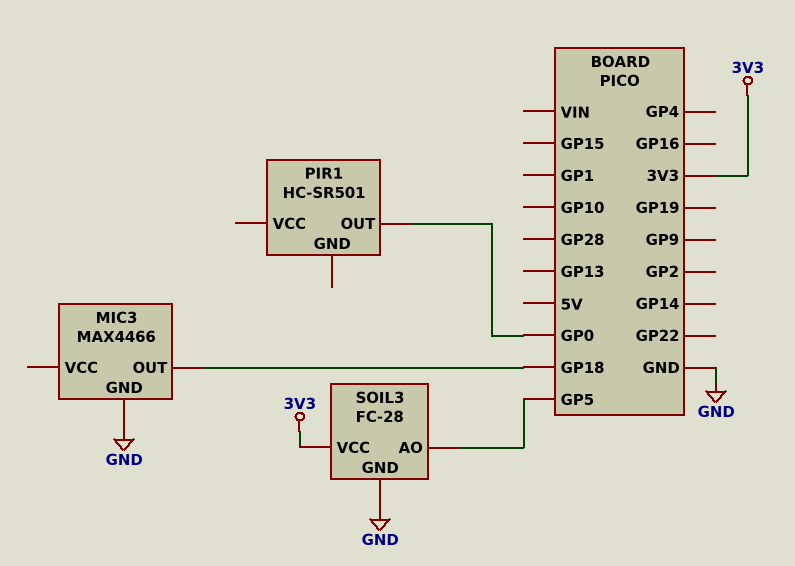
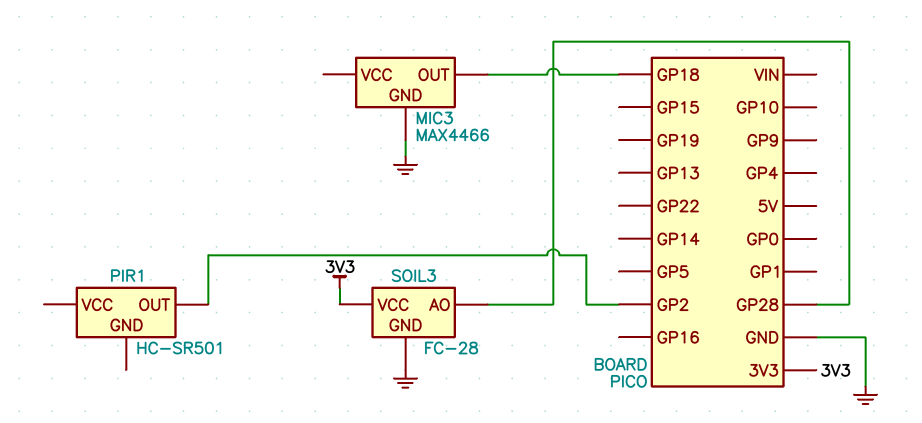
PIR1 pin OUT: GP0 -> GP2
SOIL3 pin AO: GP5 -> GP28

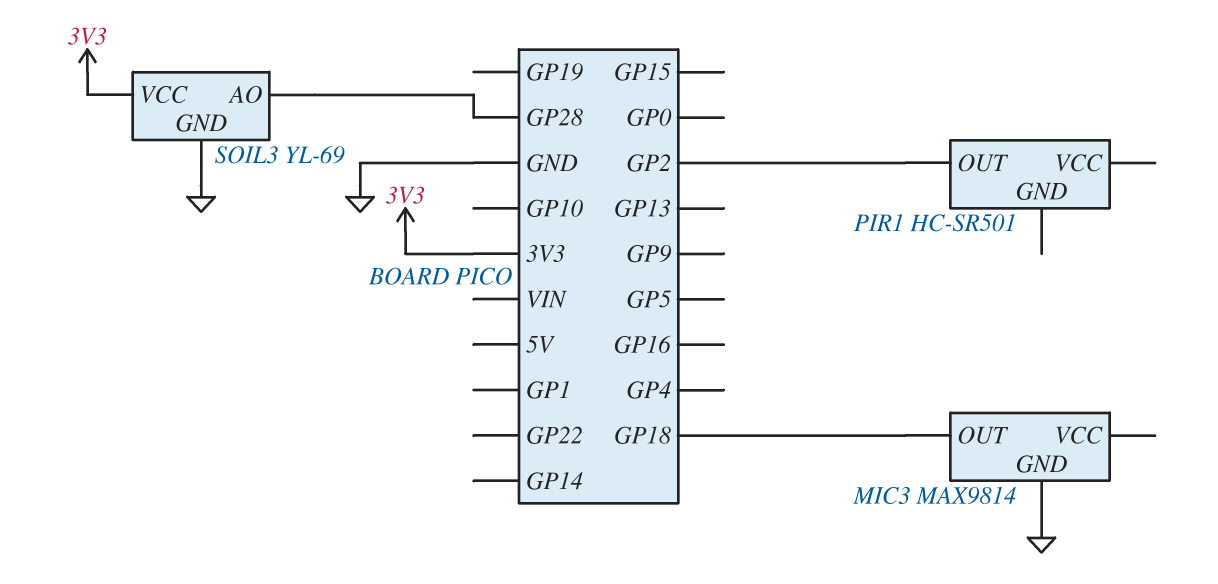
MIC3: MAX4466 -> MAX9814
SOIL3: FC-28 -> YL-69

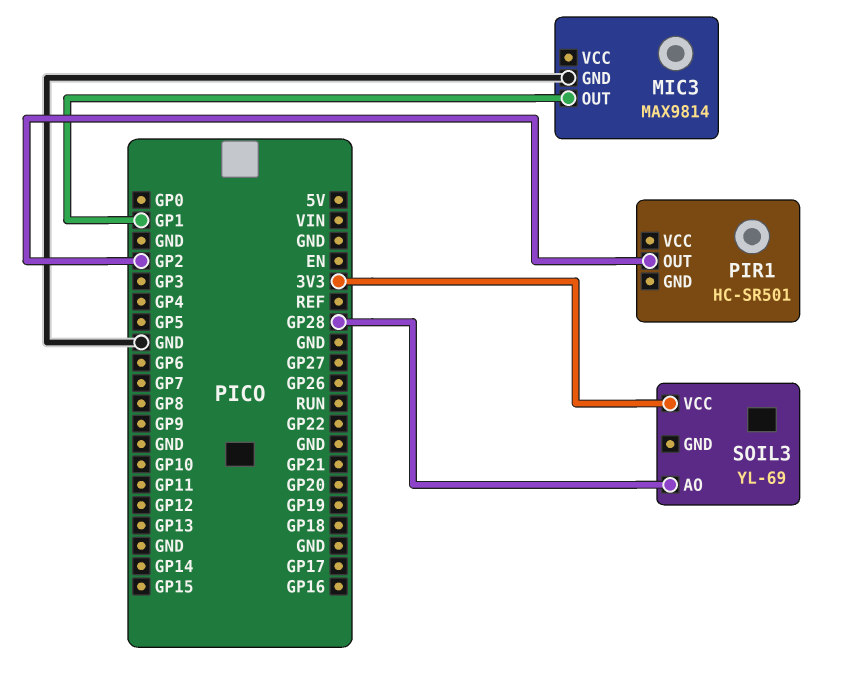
MIC3 pin OUT: GP18 -> GP1
SOIL3 pin GND: GND -> none

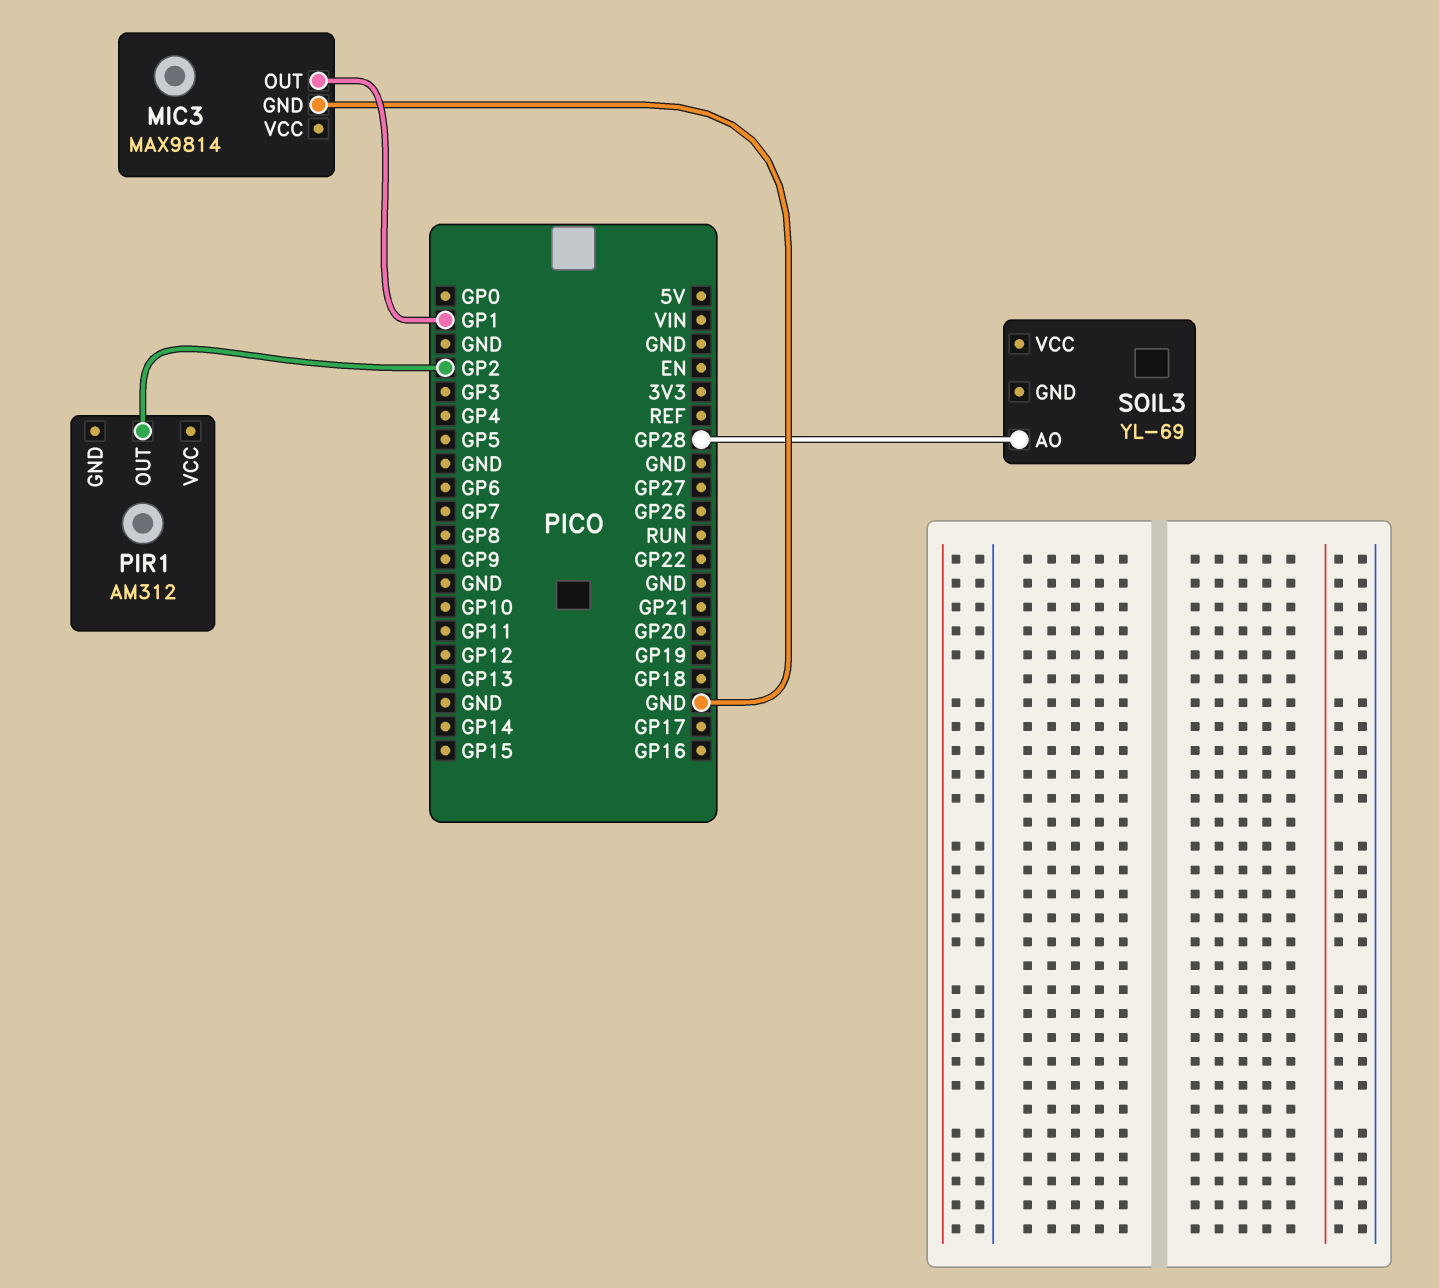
PIR1: HC-SR501 -> AM312
SOIL3 pin VCC: 3V3 -> none

